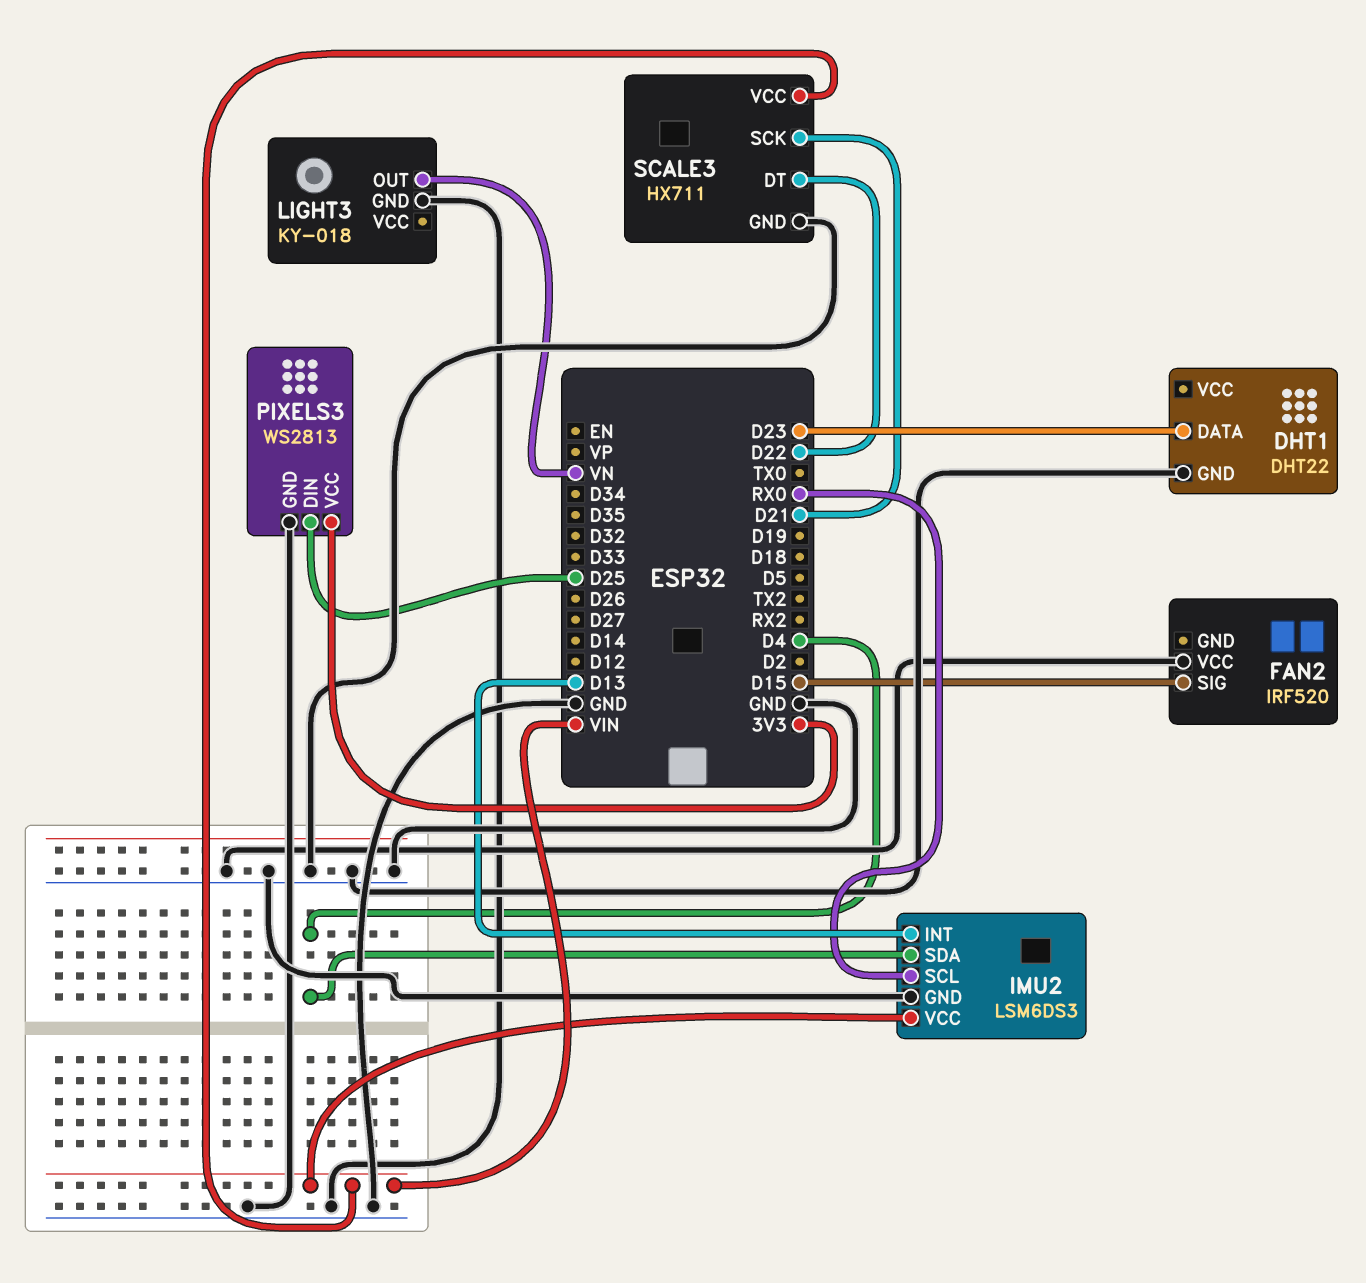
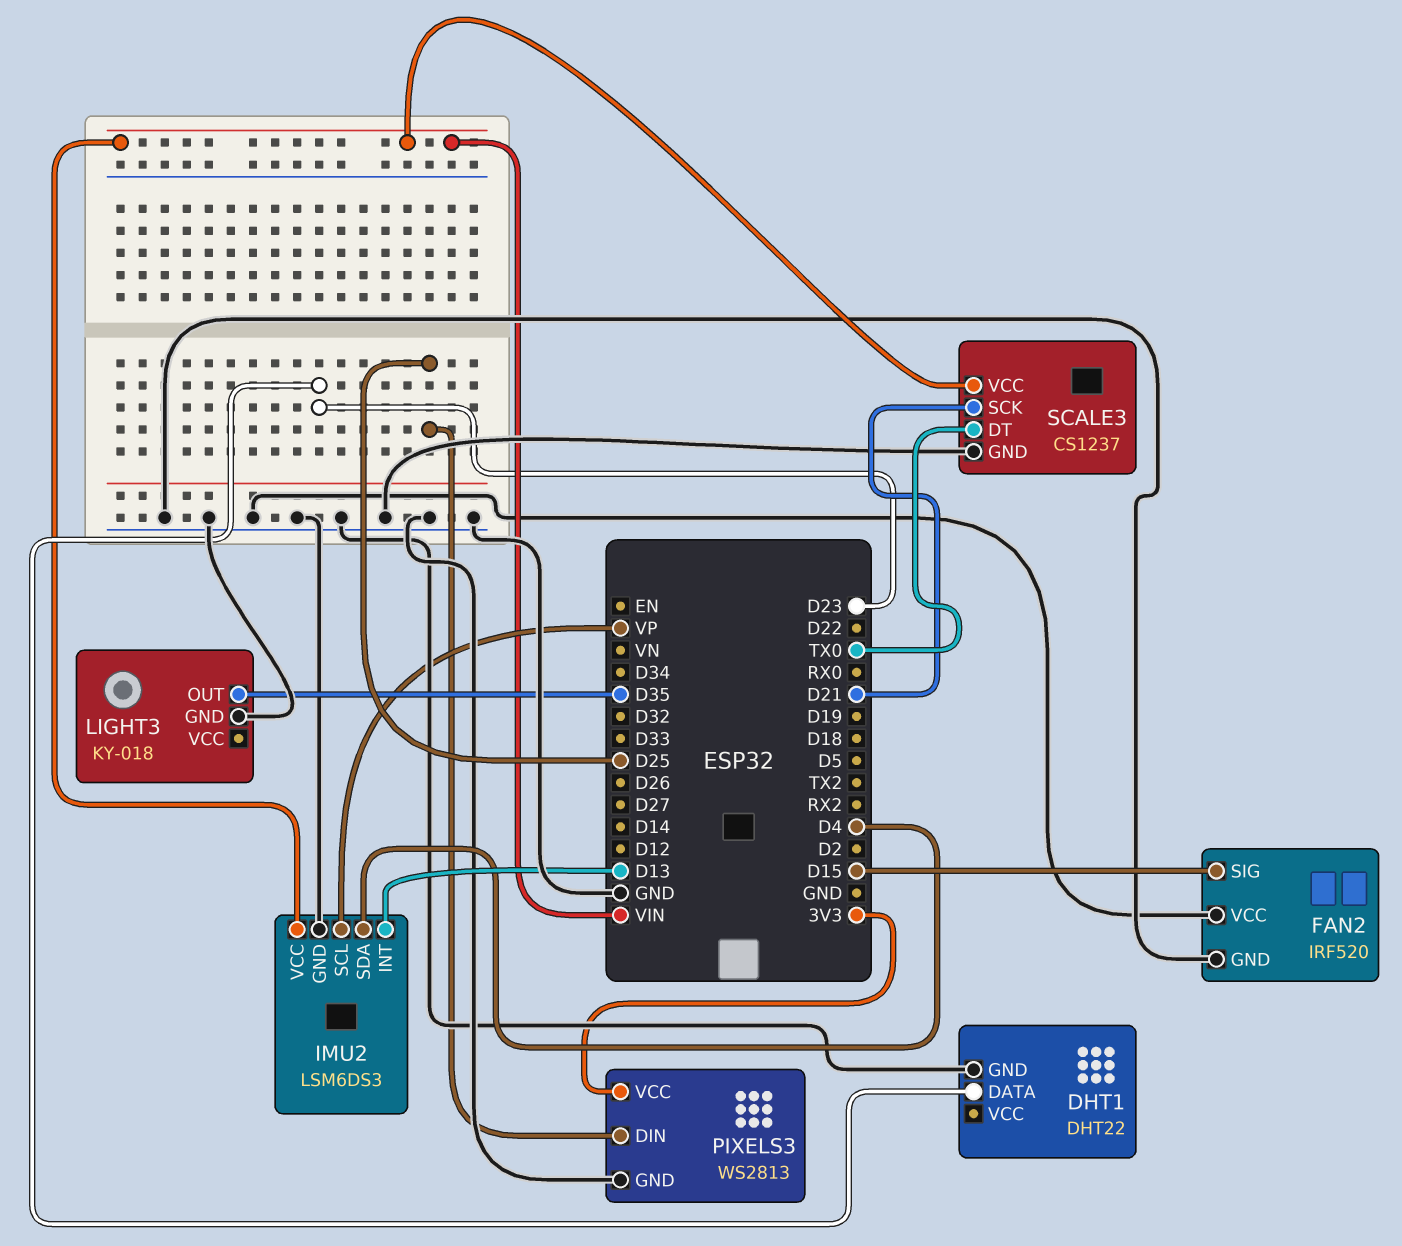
FAN2 pin GND: none -> GND
IMU2 pin SCL: RX0 -> VP
LIGHT3 pin OUT: VN -> D35
SCALE3: HX711 -> CS1237
SCALE3 pin DT: D22 -> TX0

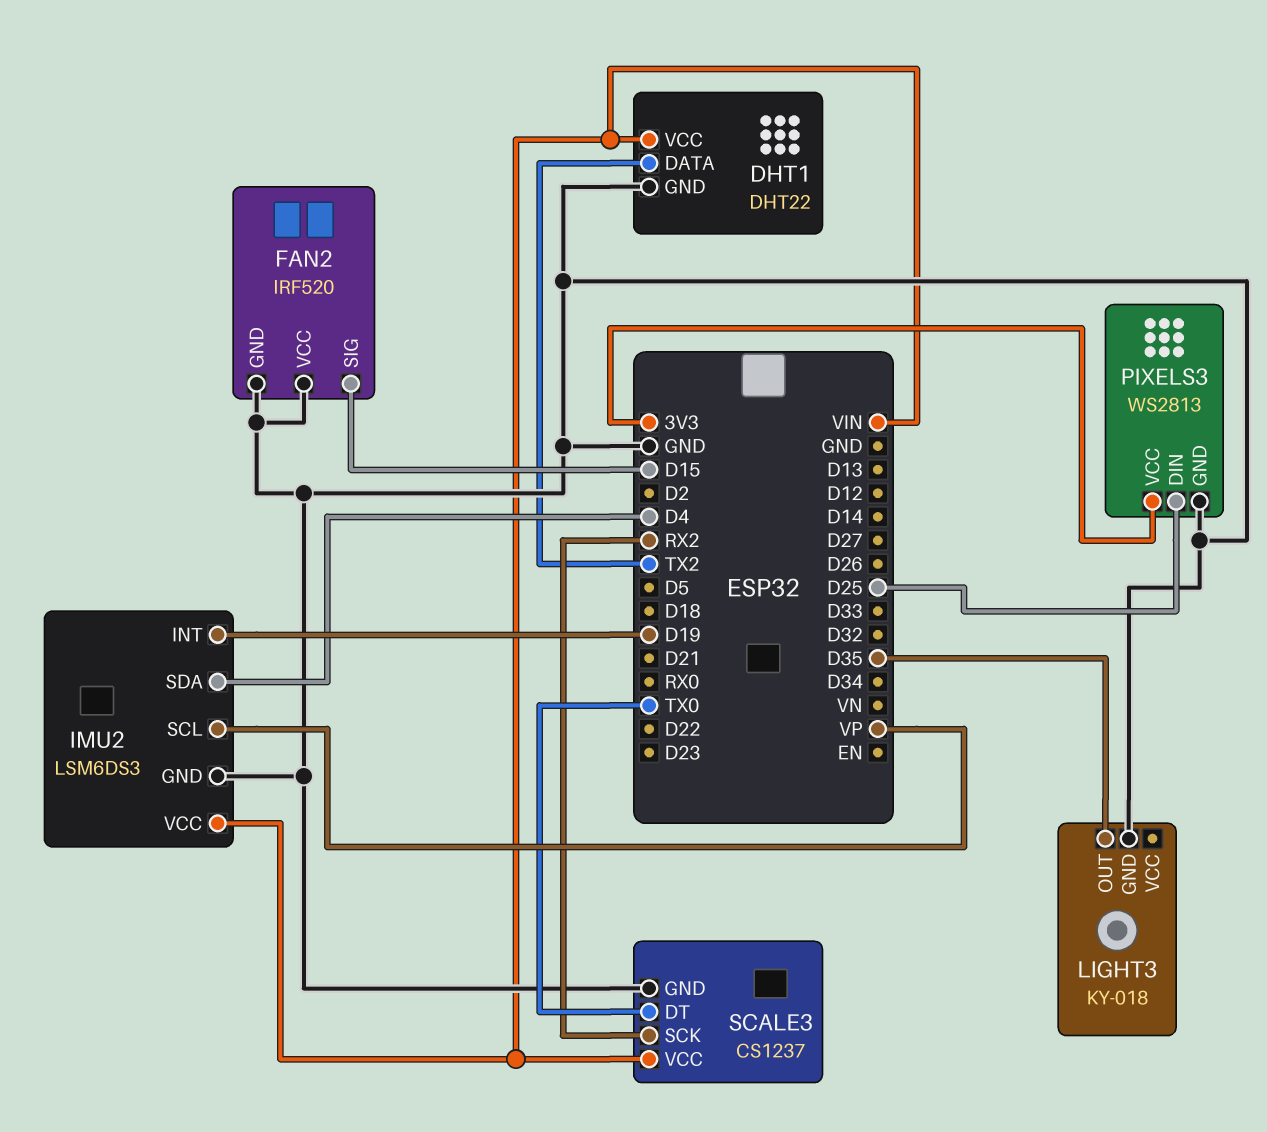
DHT1 pin DATA: D23 -> TX2
DHT1 pin VCC: none -> VIN
IMU2 pin INT: D13 -> D19
SCALE3 pin SCK: D21 -> RX2

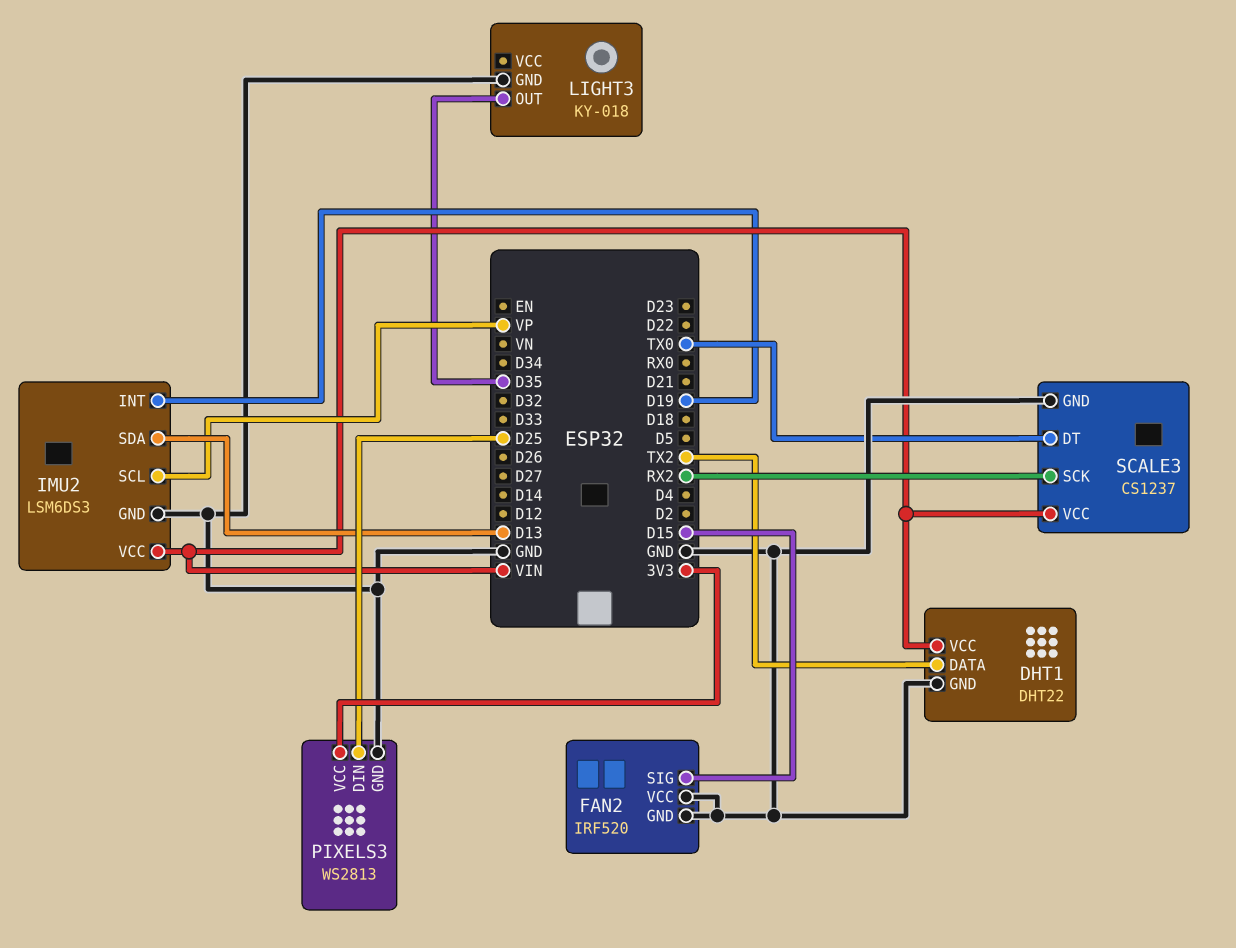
IMU2 pin SDA: D4 -> D13

